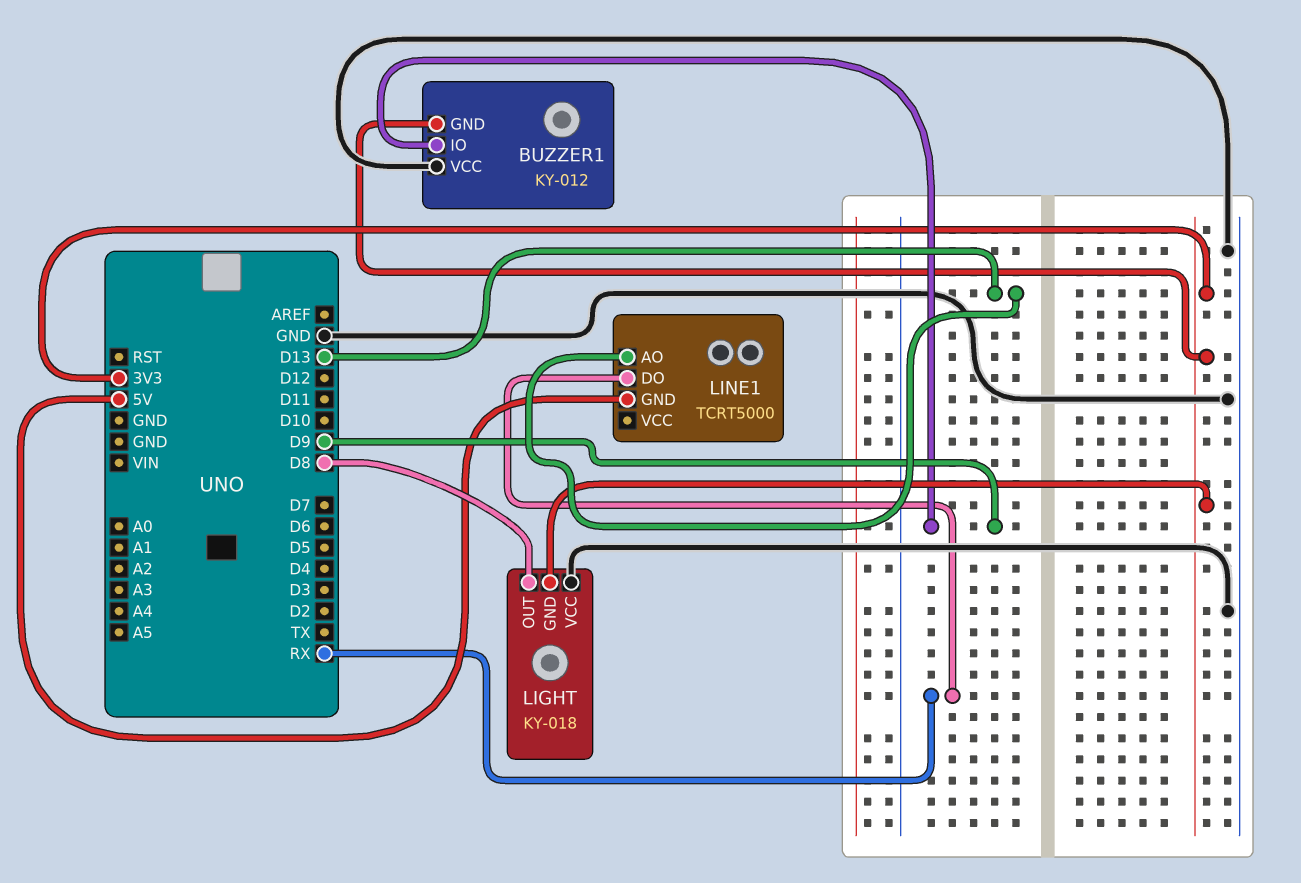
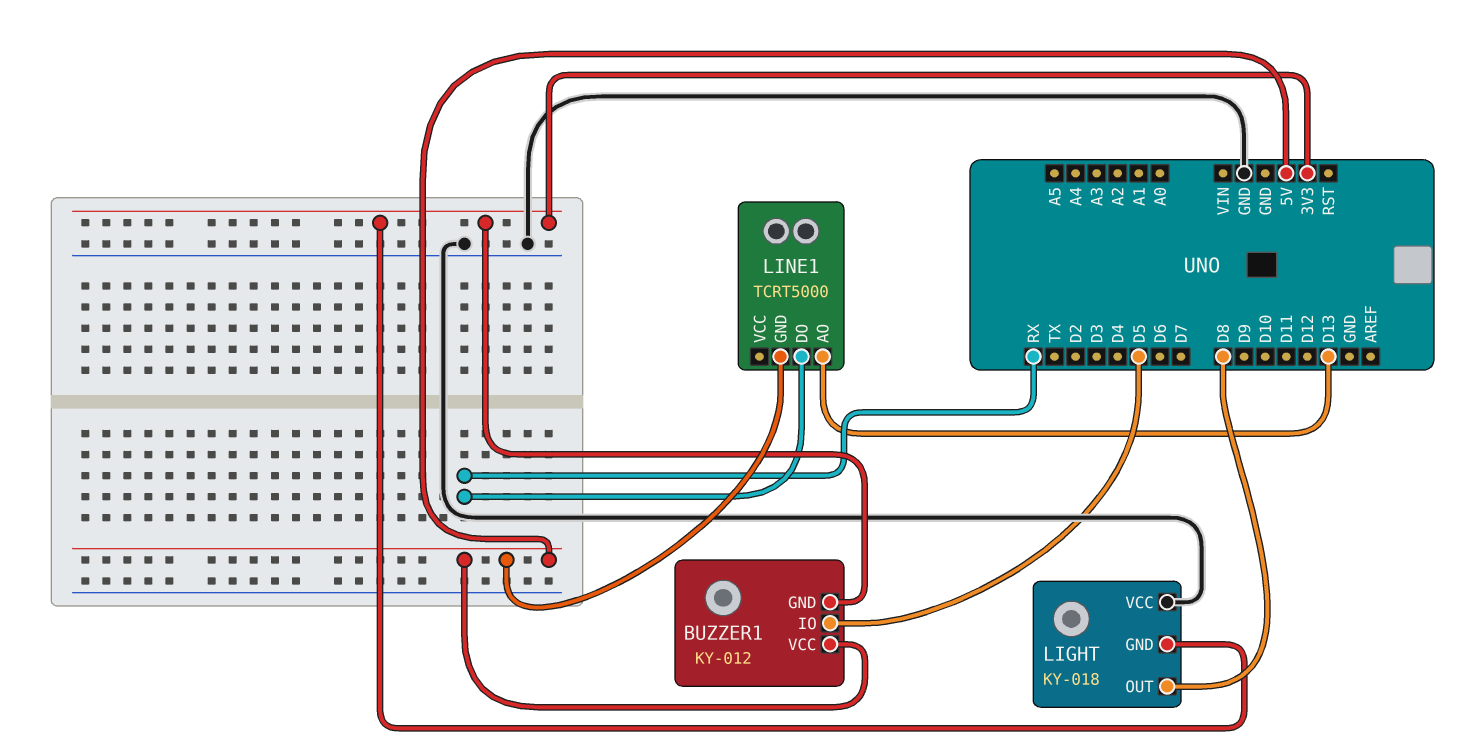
BUZZER1 pin IO: D9 -> D5
BUZZER1 pin VCC: GND -> 5V

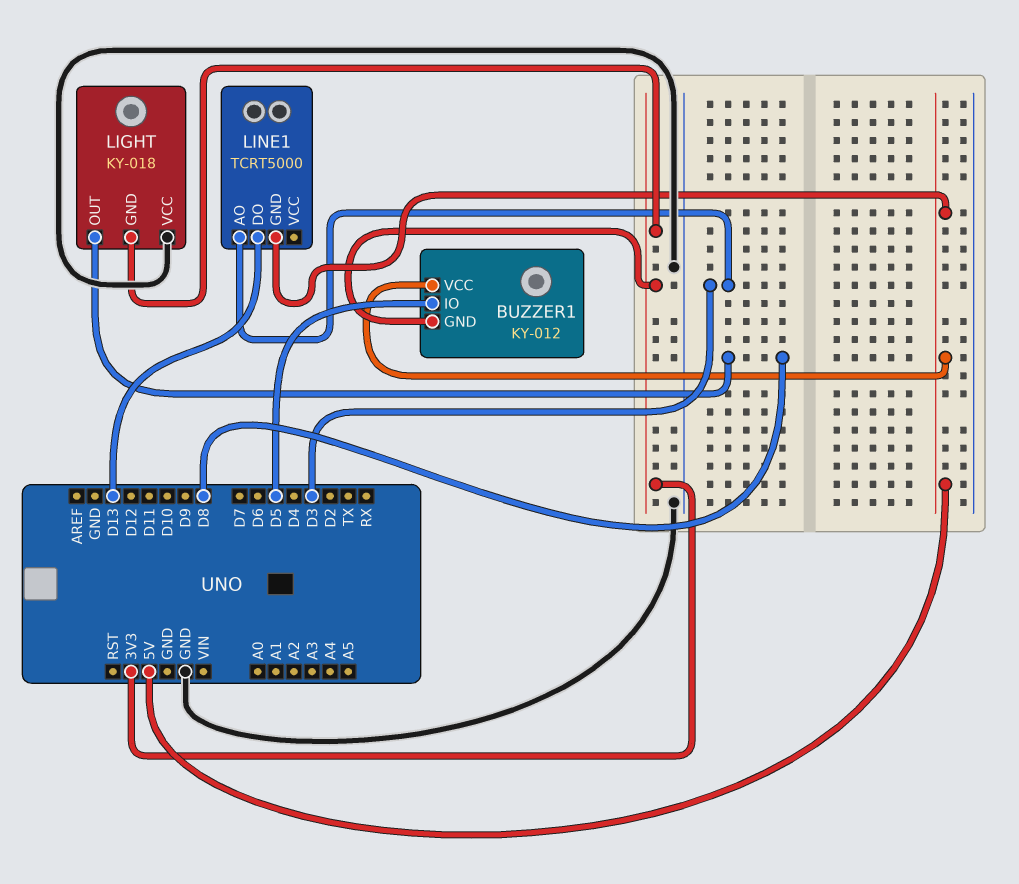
LINE1 pin AO: D13 -> D3
LINE1 pin DO: RX -> D13

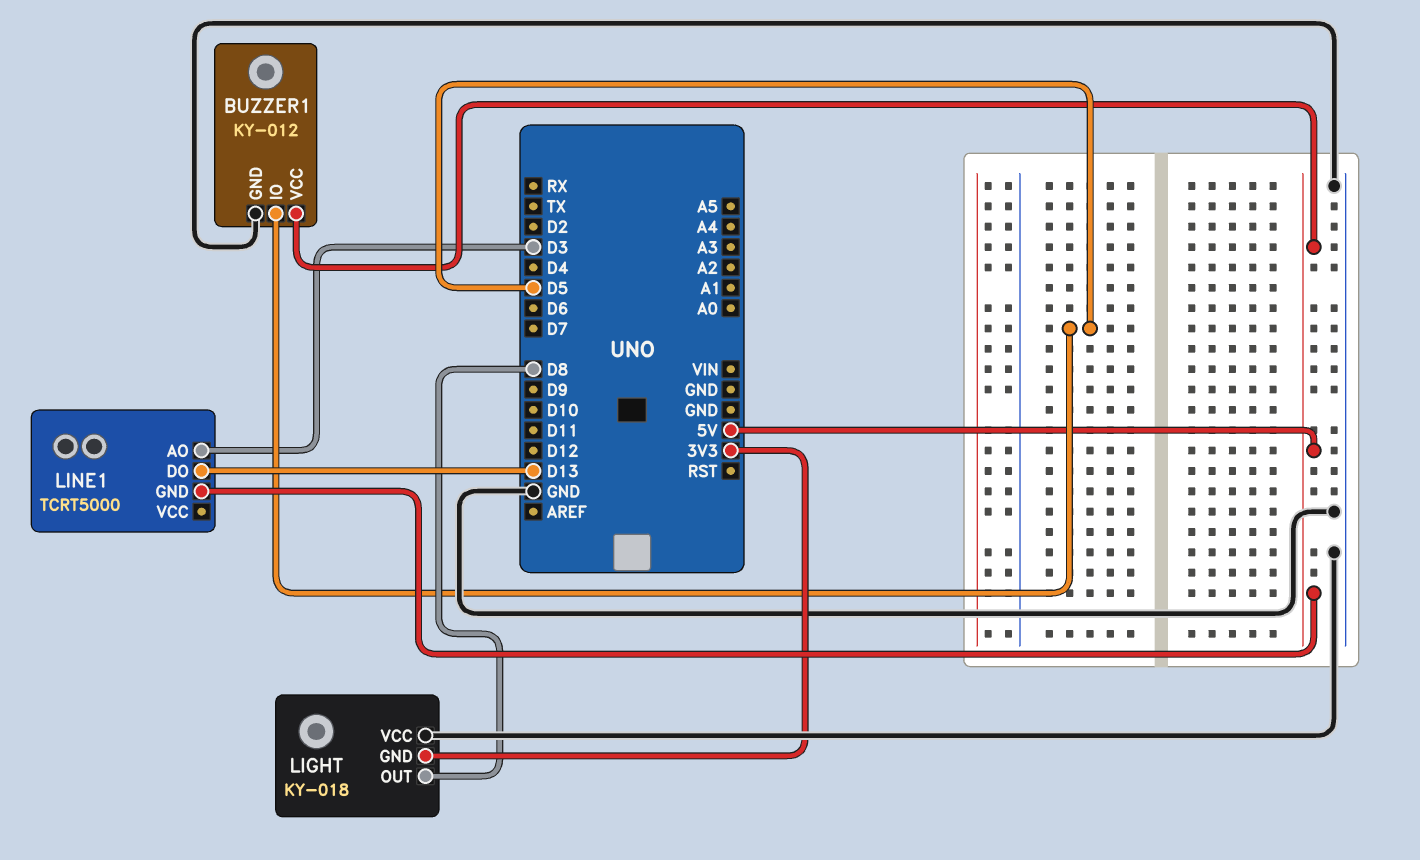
BUZZER1 pin GND: 3V3 -> GND

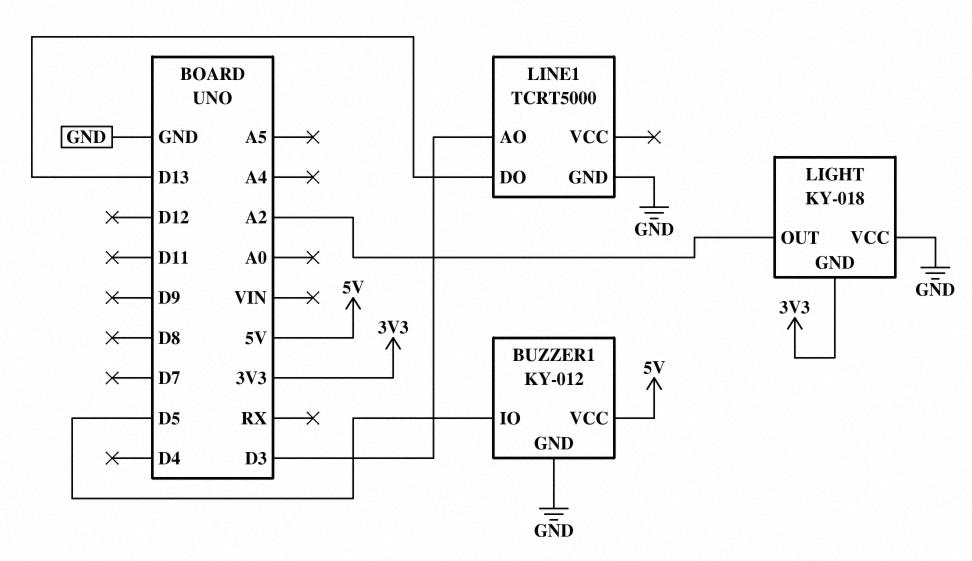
LIGHT pin OUT: D8 -> A2
LINE1 pin GND: 5V -> GND

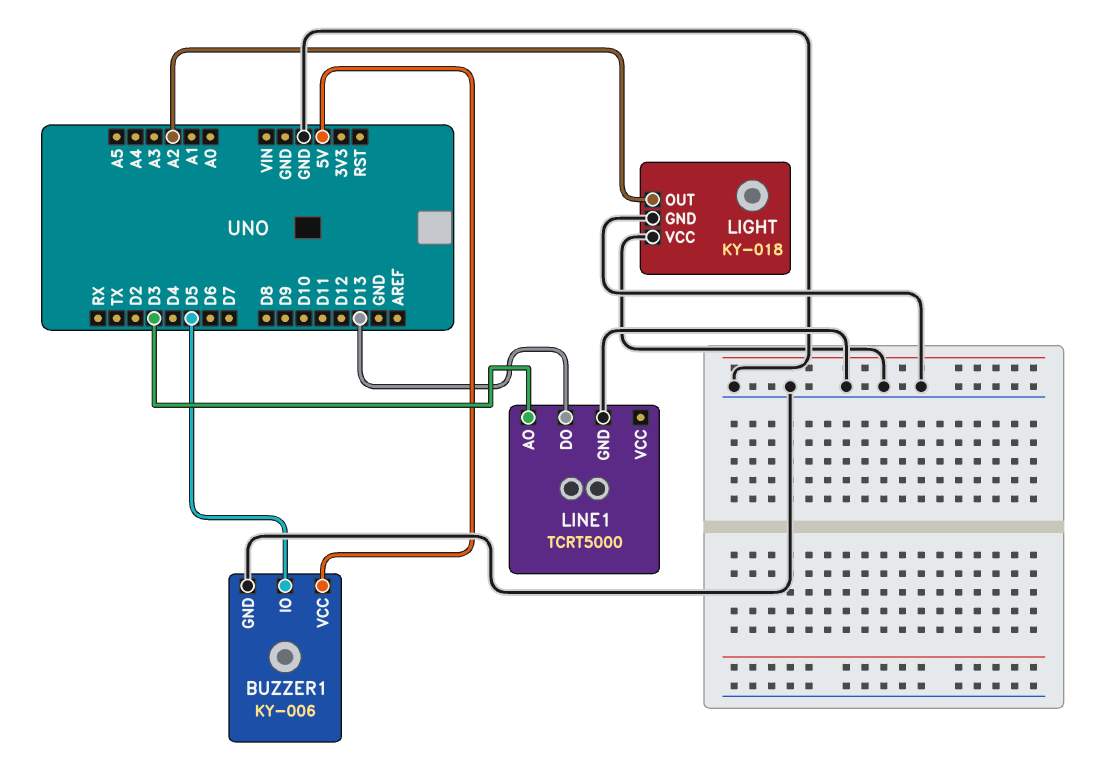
BUZZER1: KY-012 -> KY-006
LIGHT pin GND: 3V3 -> GND

